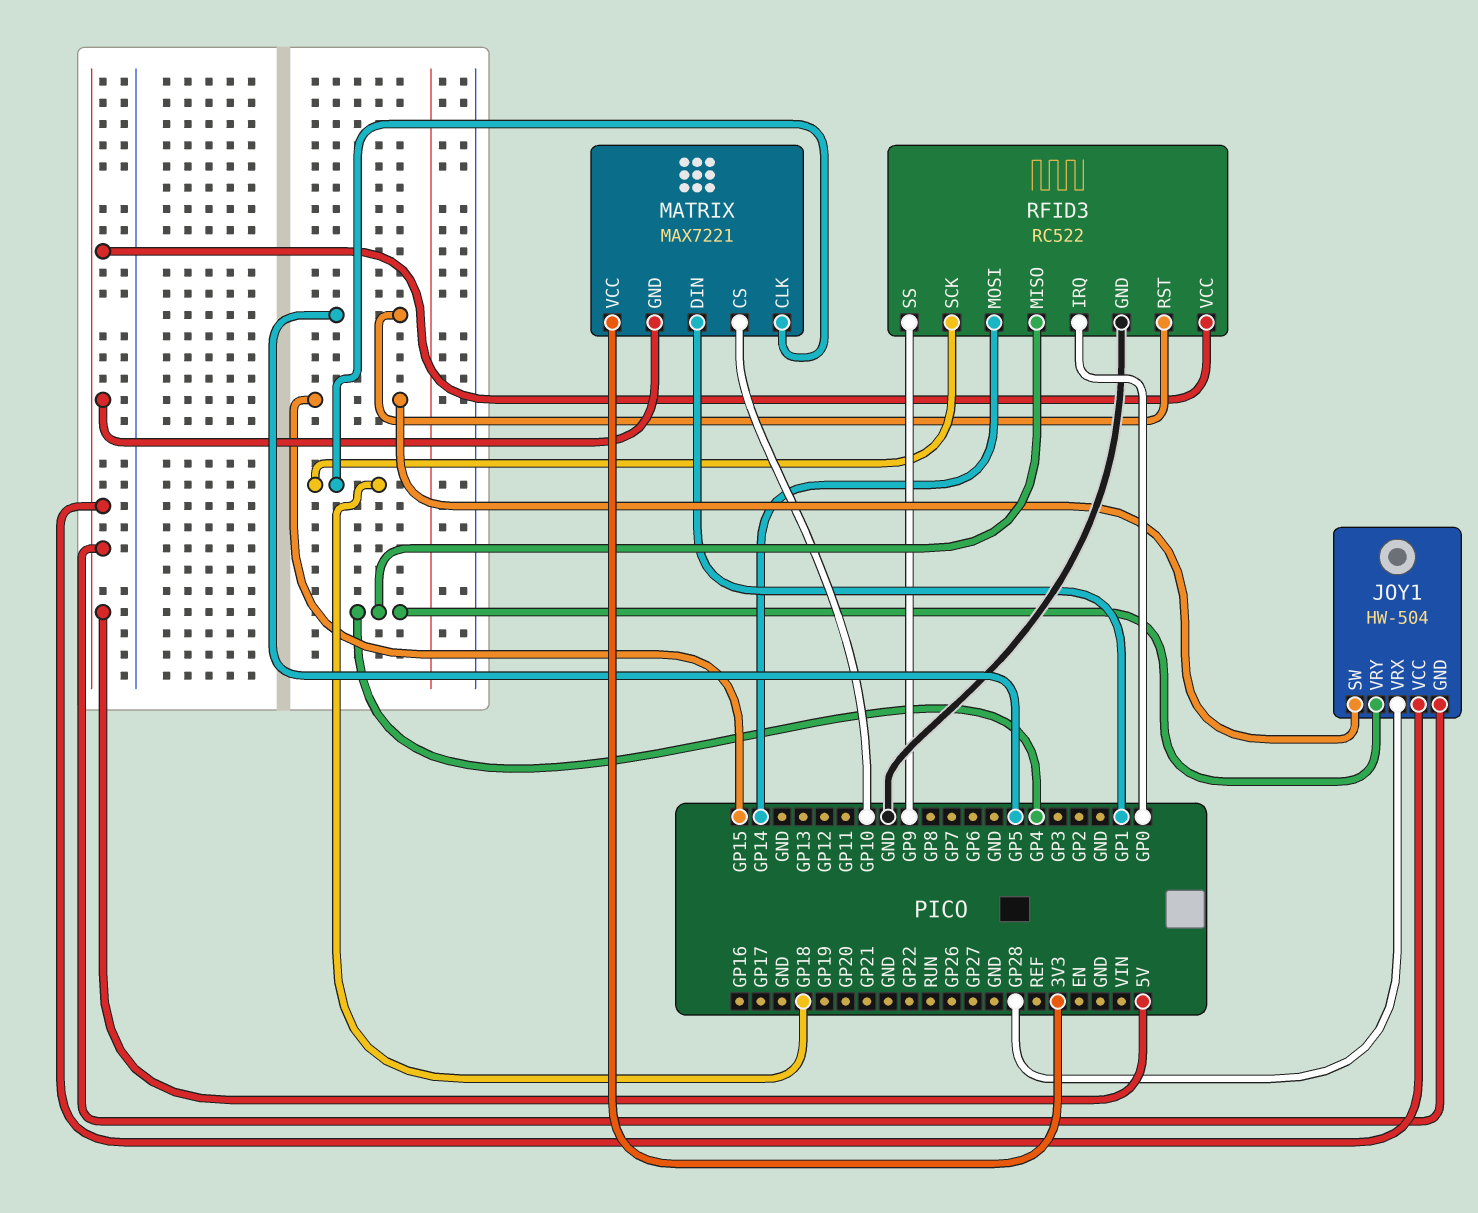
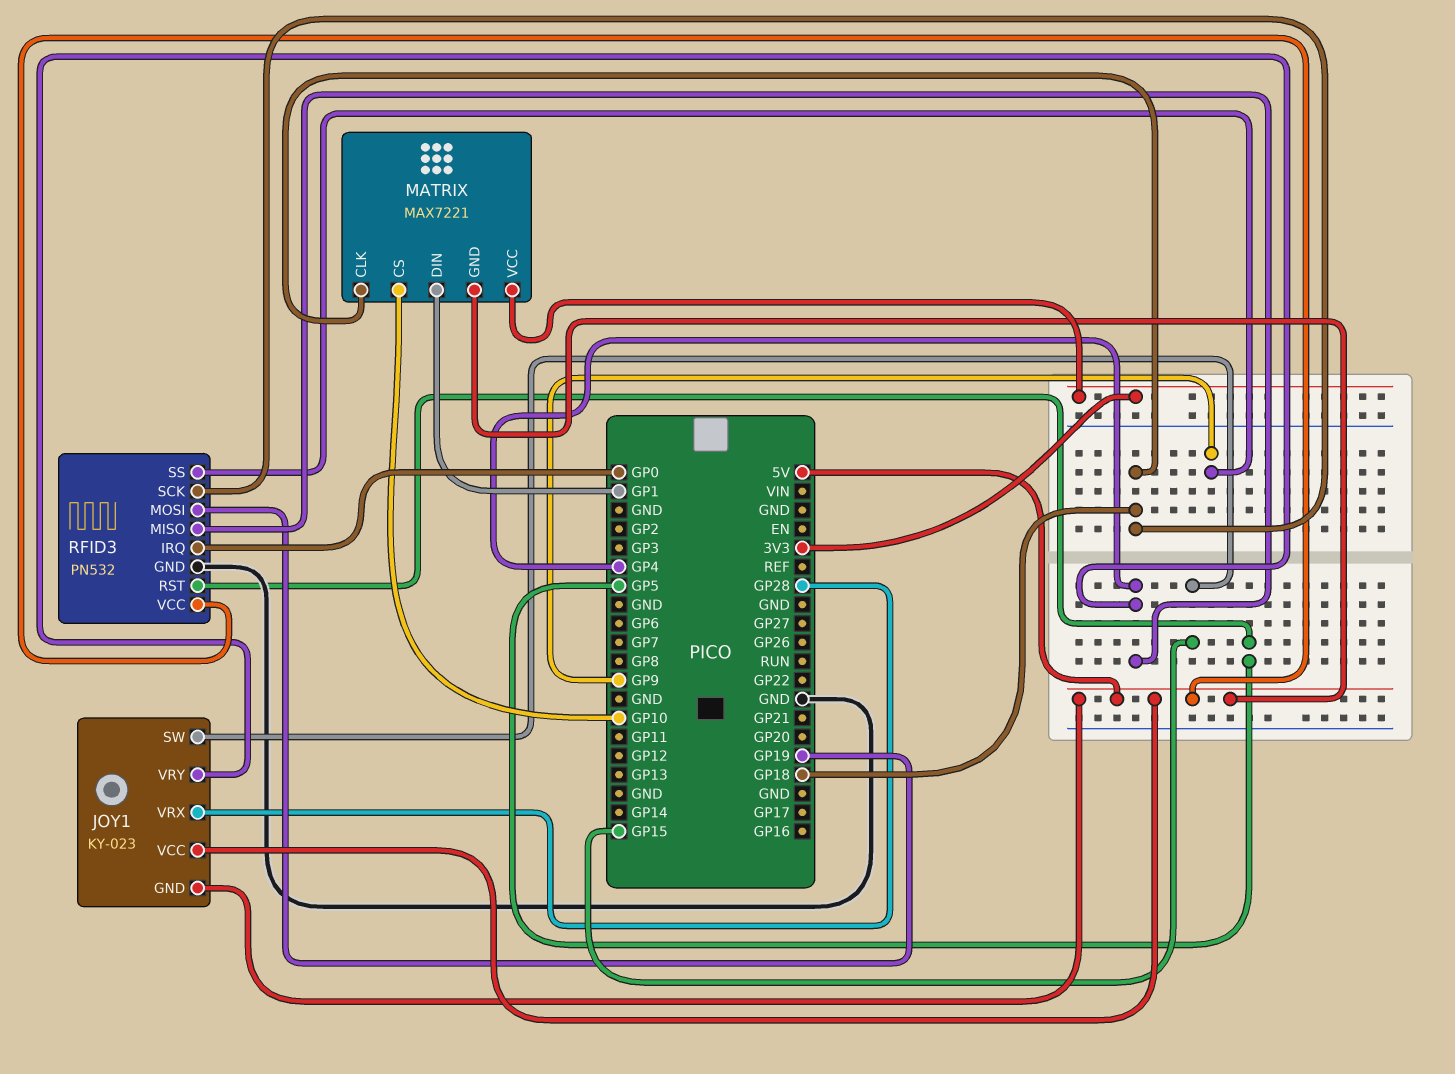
JOY1: HW-504 -> KY-023
RFID3: RC522 -> PN532
RFID3 pin MOSI: GP14 -> GP19

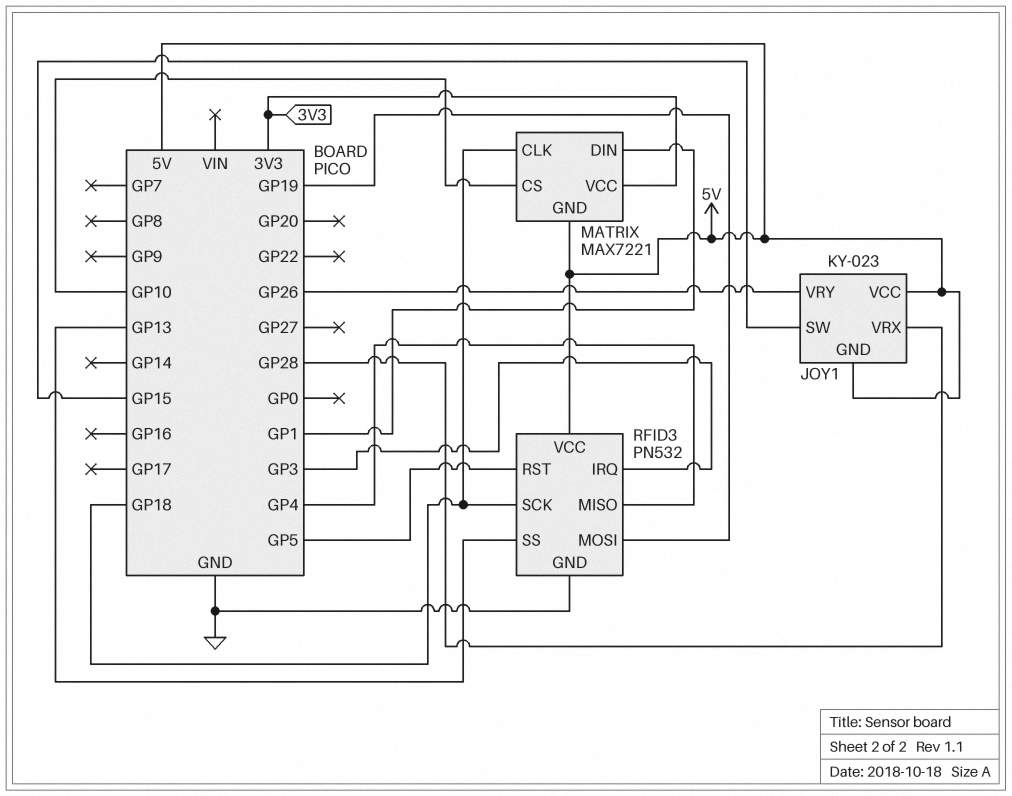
JOY1 pin VRY: GP4 -> GP26
RFID3 pin IRQ: GP0 -> GP3
RFID3 pin SS: GP9 -> GP13

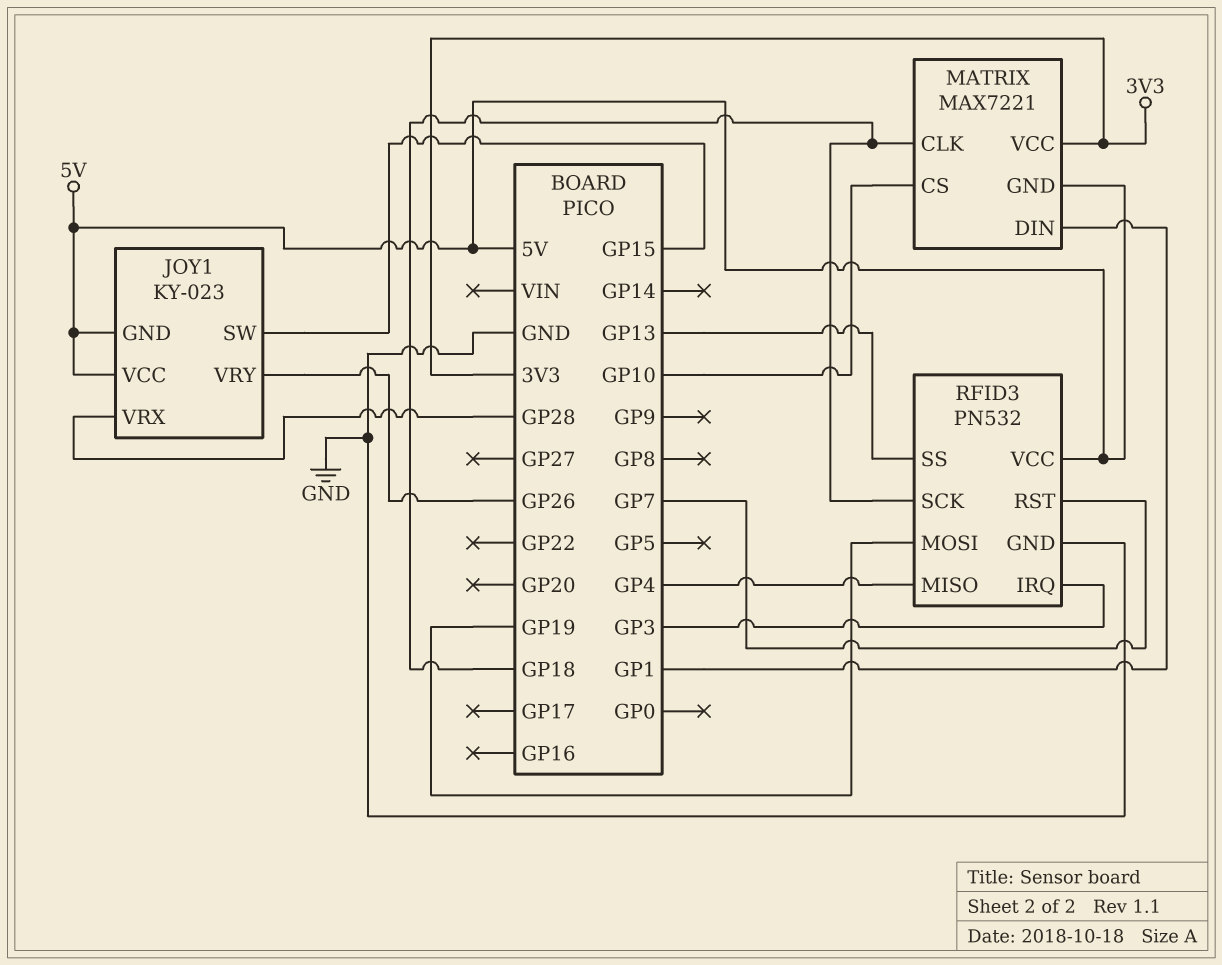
RFID3 pin RST: GP5 -> GP7

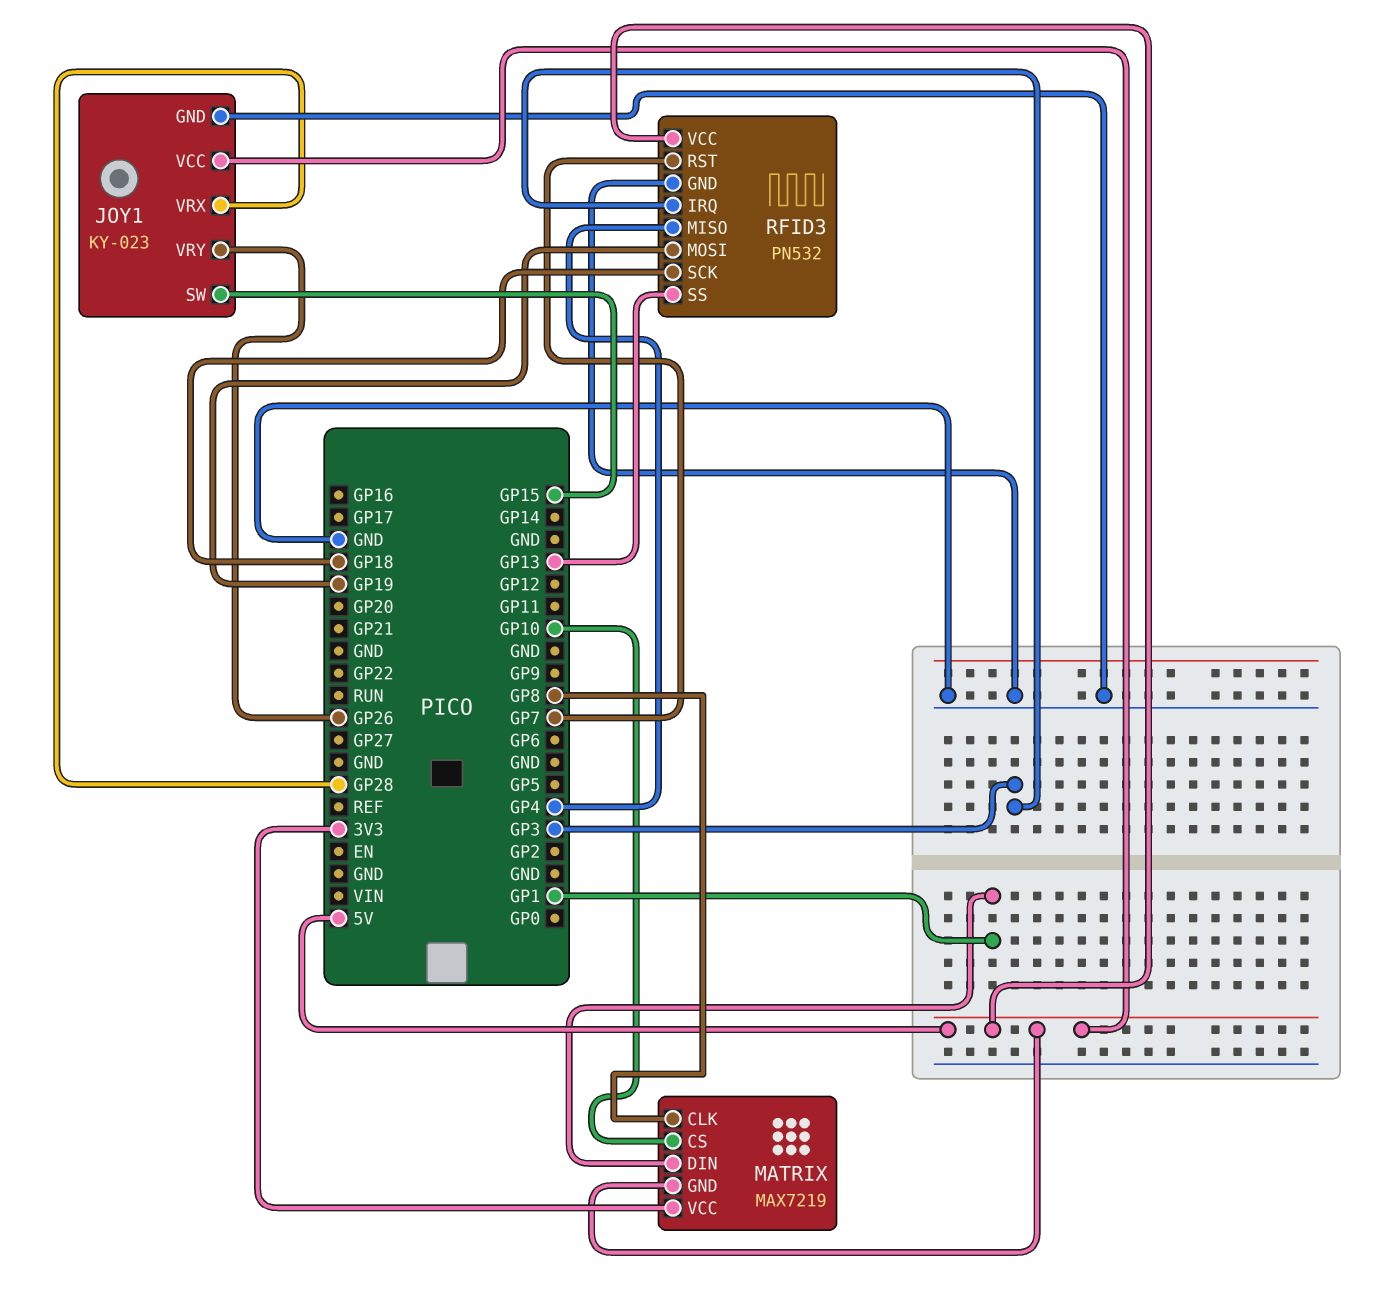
JOY1 pin GND: 5V -> GND
MATRIX: MAX7221 -> MAX7219
MATRIX pin CLK: GP18 -> GP8

